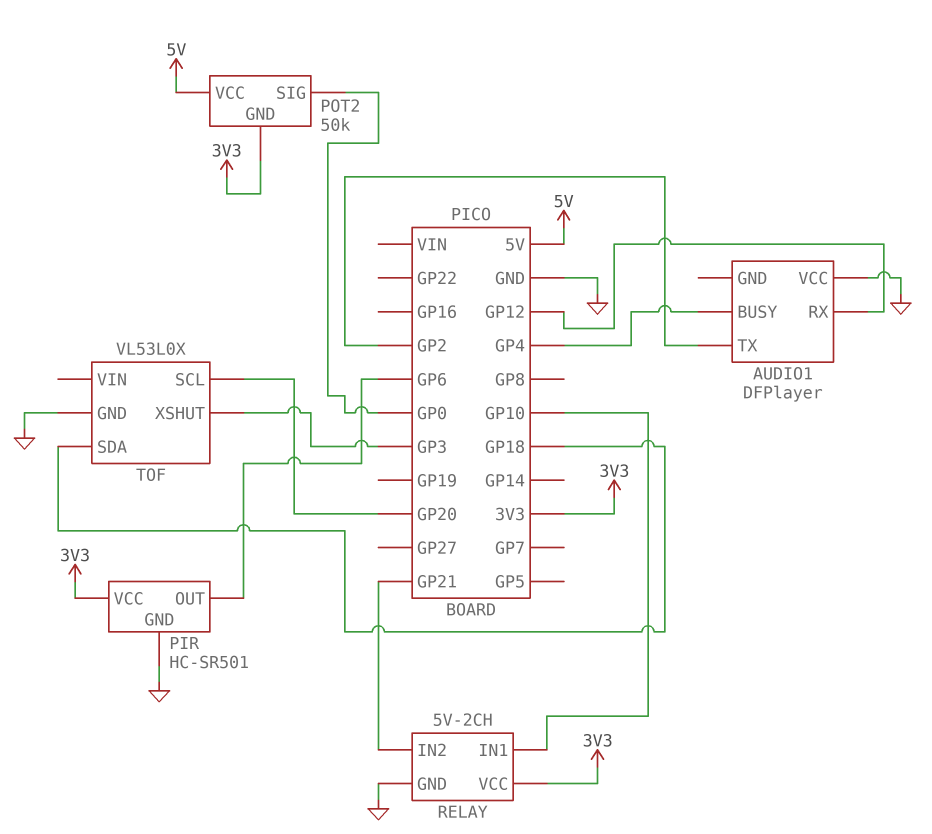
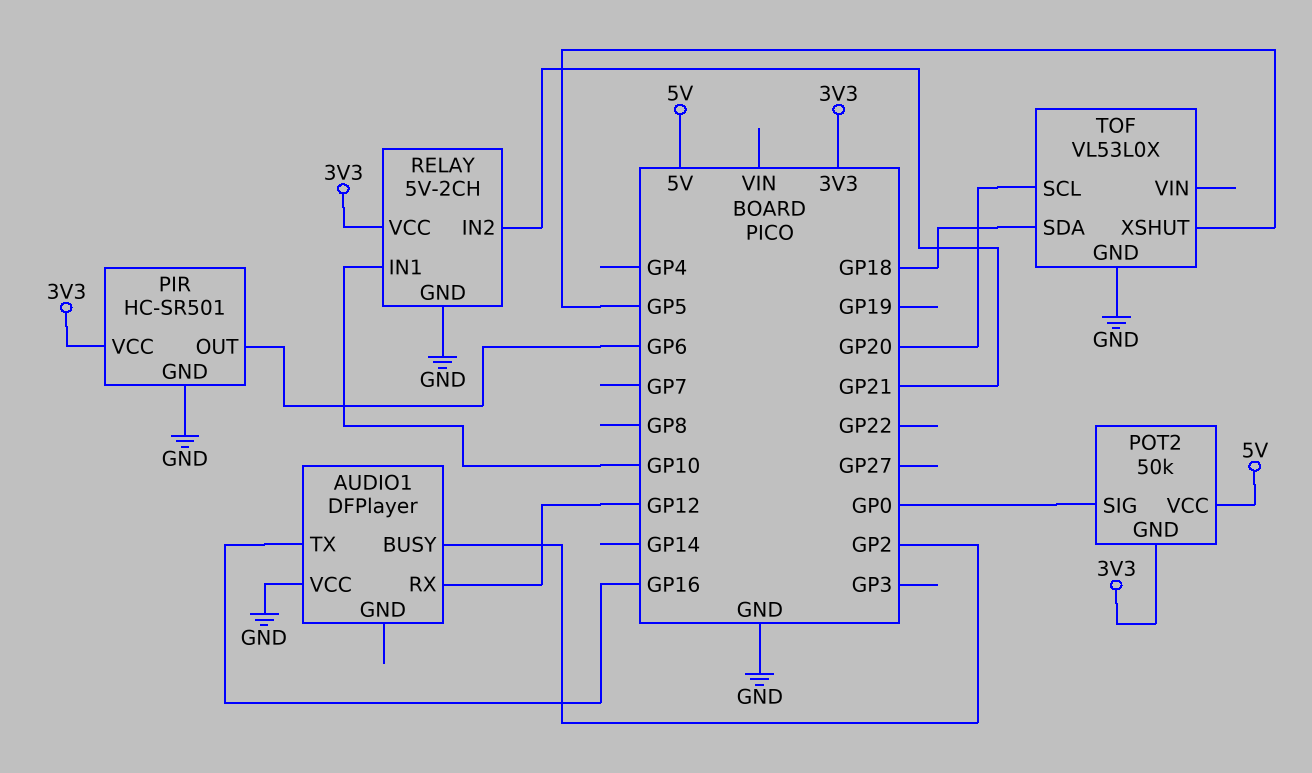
AUDIO1 pin BUSY: GP4 -> GP2
AUDIO1 pin TX: GP2 -> GP16
TOF pin XSHUT: GP3 -> GP5

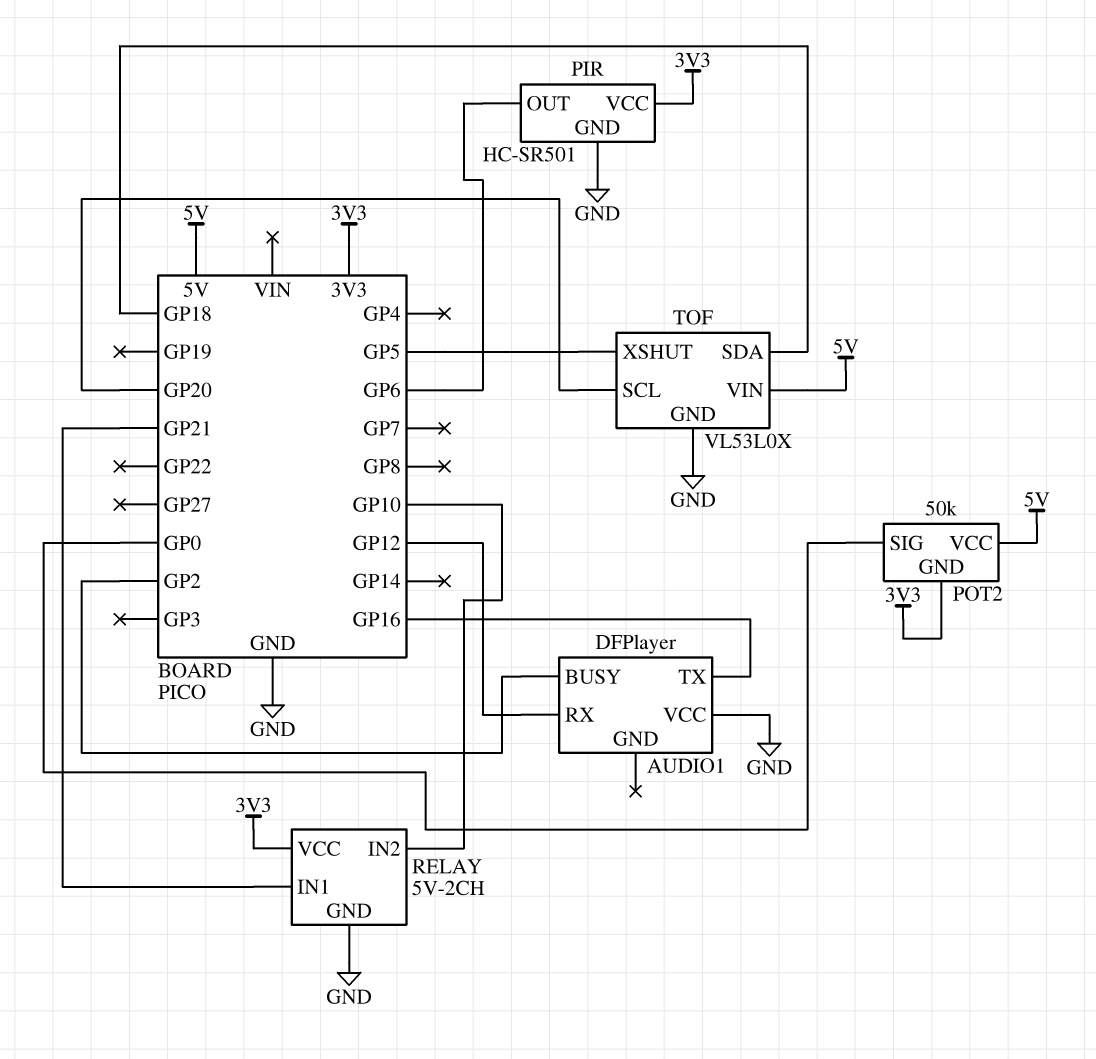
RELAY pin IN1: GP10 -> GP21
RELAY pin IN2: GP21 -> GP10
TOF pin VIN: none -> 5V

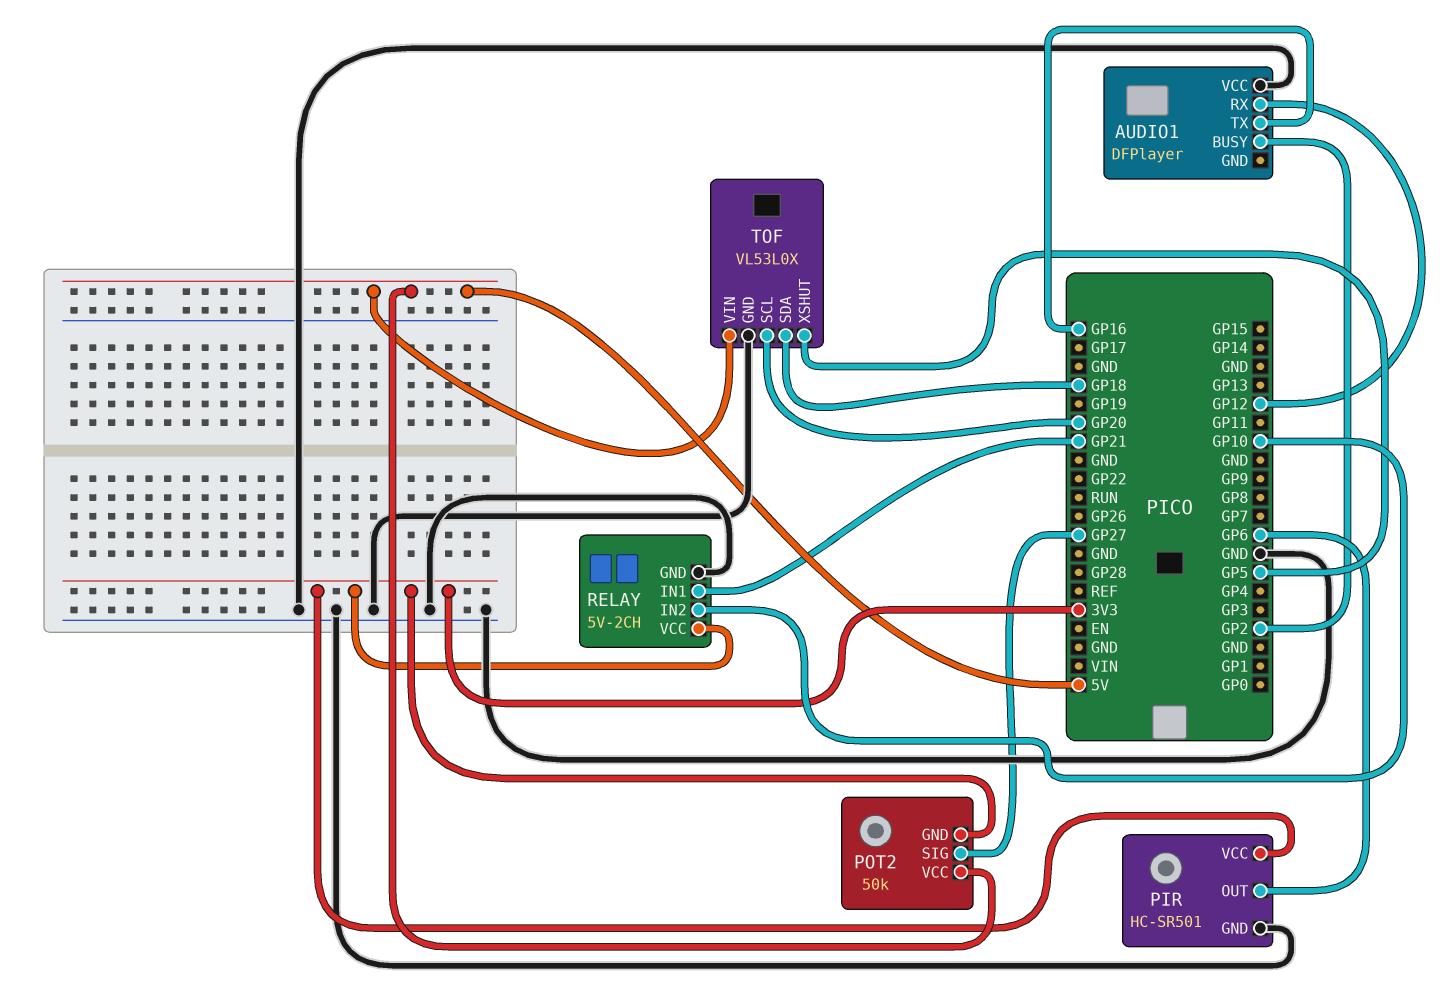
POT2 pin SIG: GP0 -> GP27

